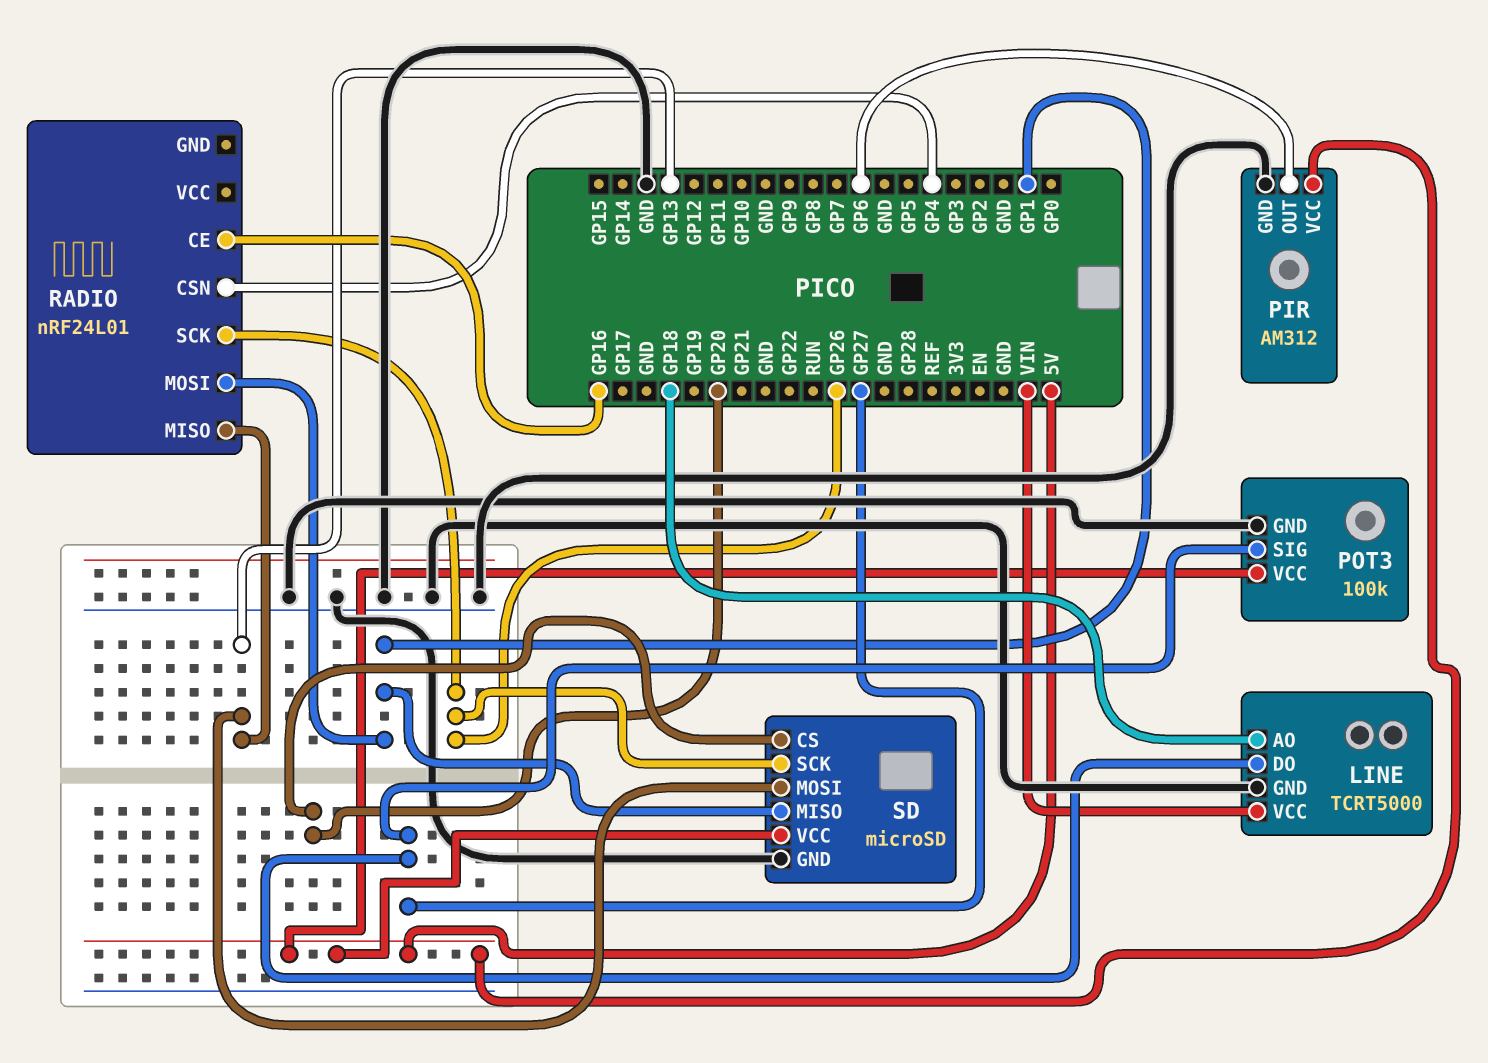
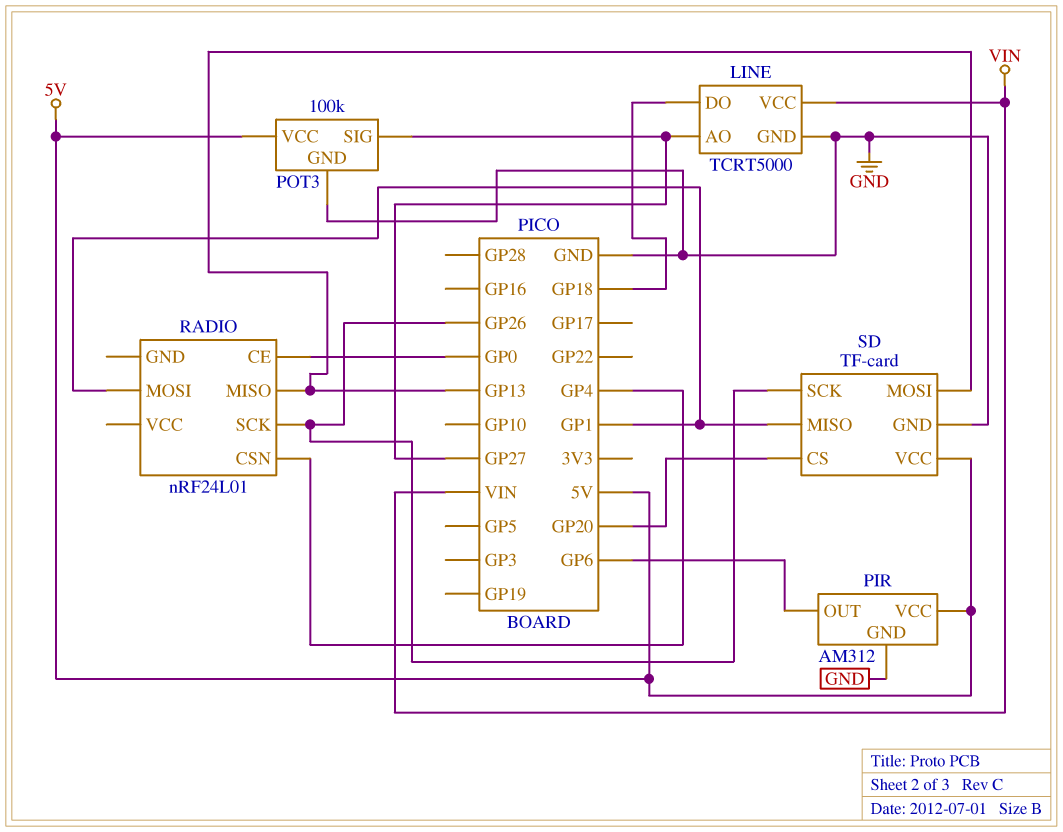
LINE pin AO: GP18 -> GP27
LINE pin DO: GP27 -> GP18
RADIO pin CE: GP16 -> GP0
SD: microSD -> TF-card

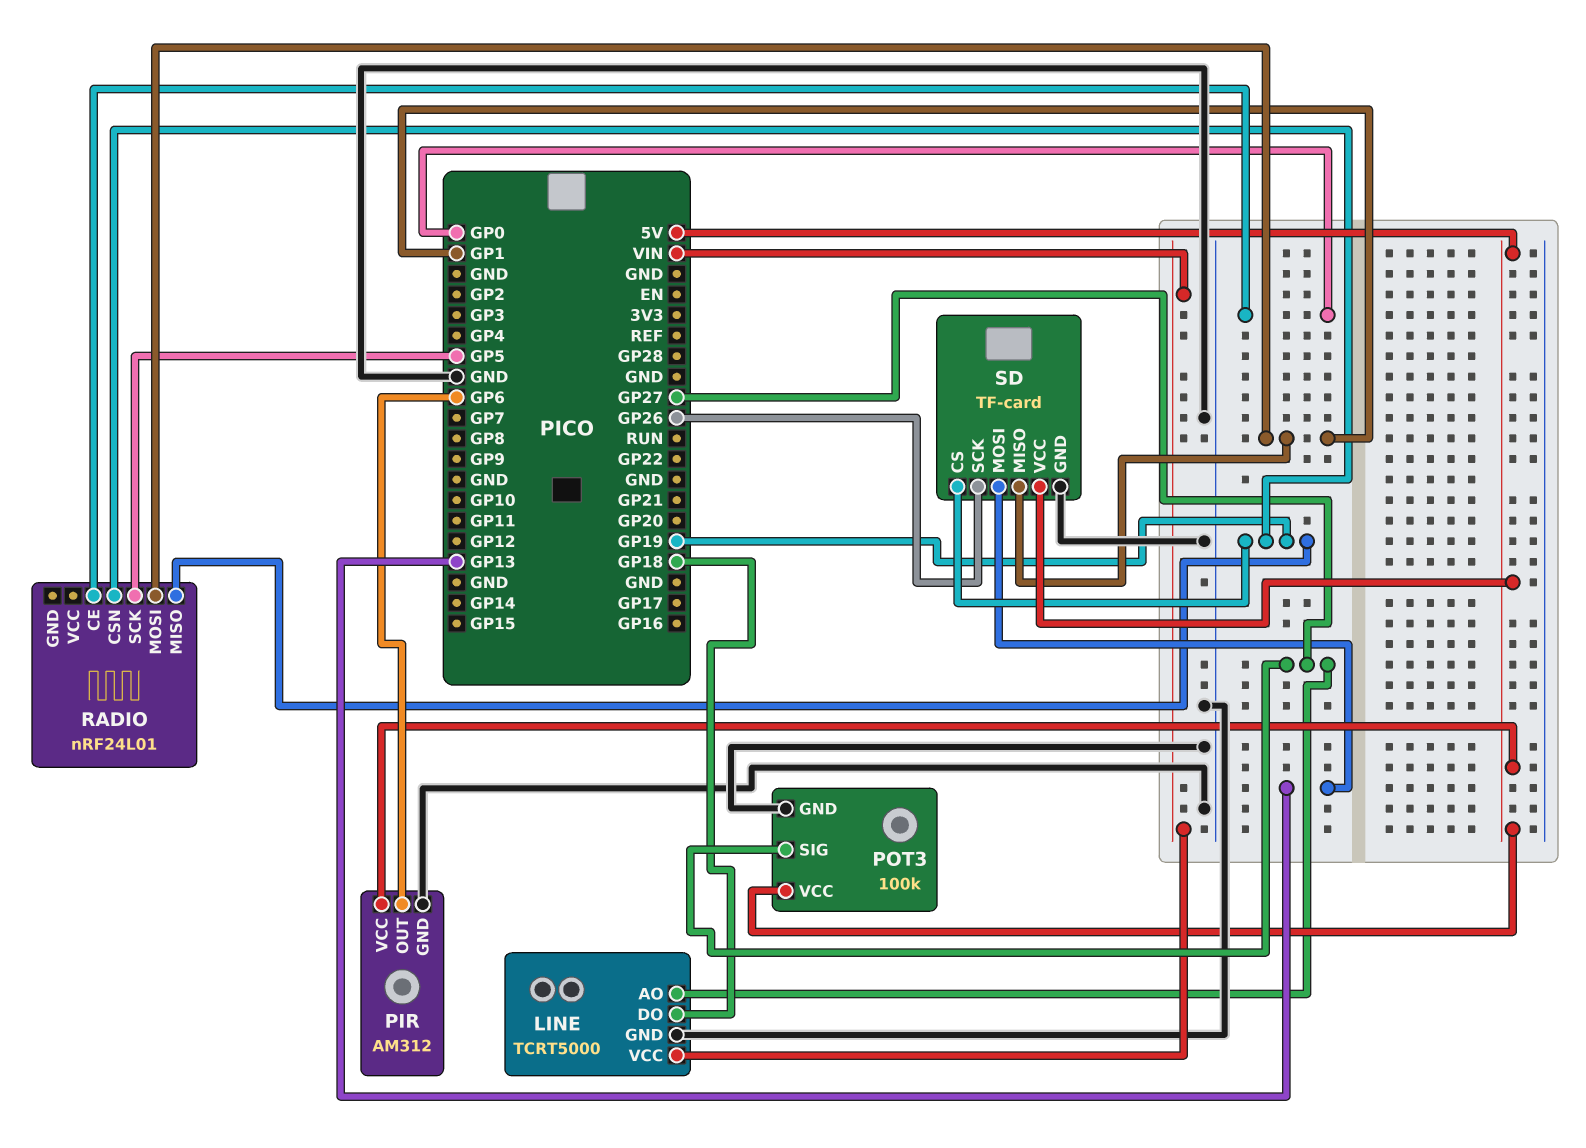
RADIO pin CSN: GP4 -> GP19
RADIO pin MISO: GP13 -> GP19
RADIO pin SCK: GP26 -> GP5
SD pin CS: GP20 -> GP19

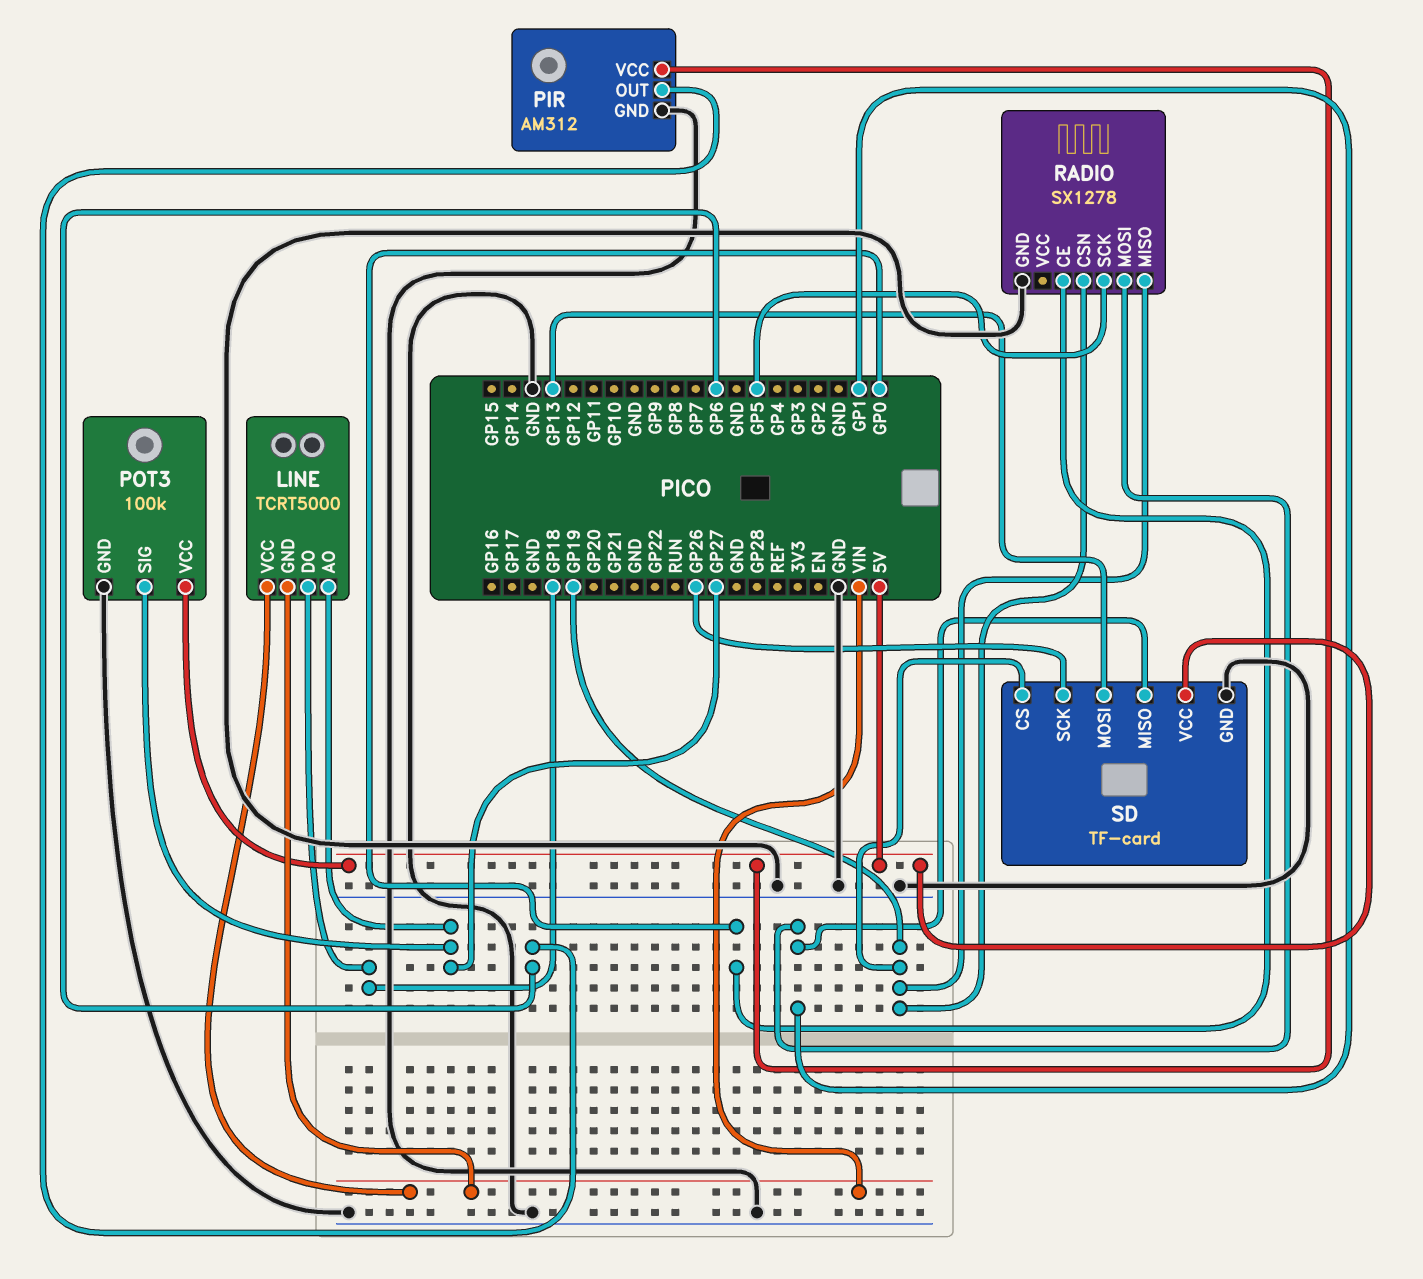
LINE pin GND: GND -> VIN
RADIO: nRF24L01 -> SX1278
RADIO pin GND: none -> GND

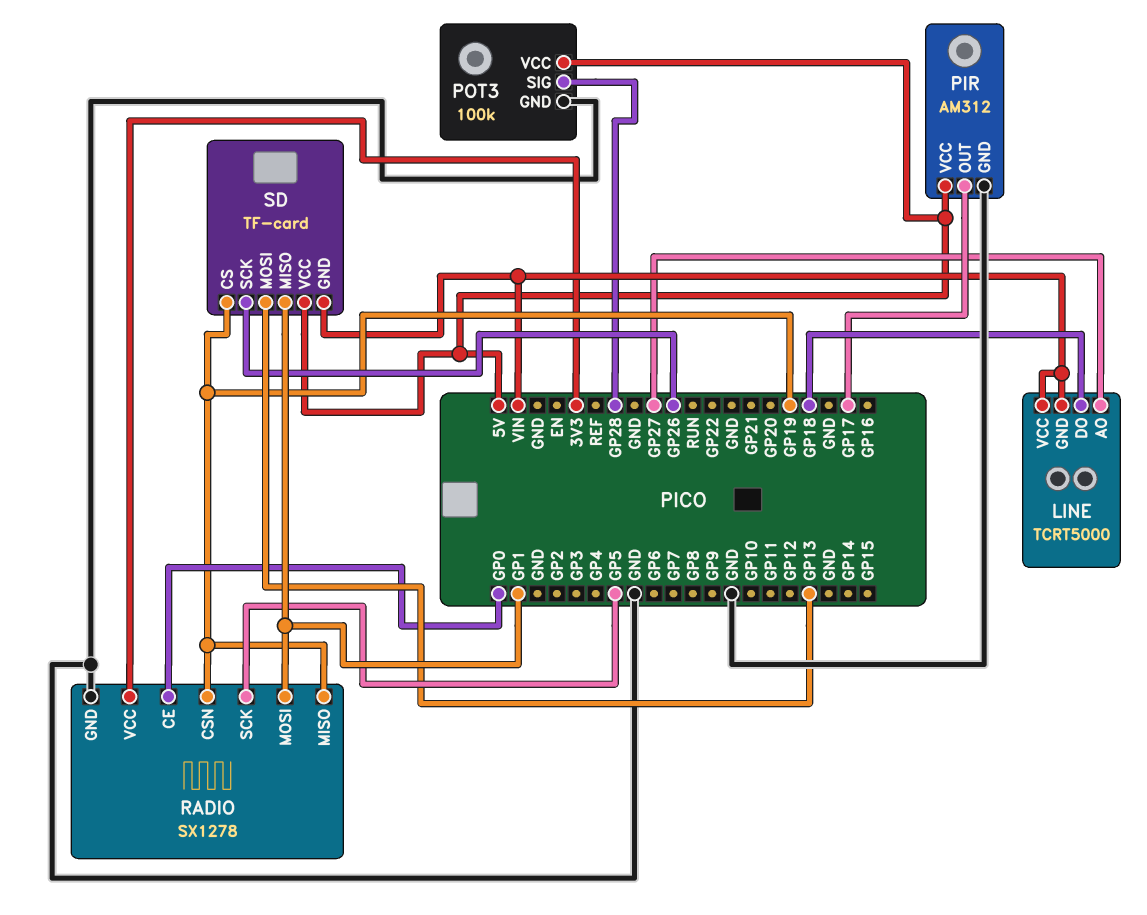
PIR pin OUT: GP6 -> GP17
POT3 pin SIG: GP27 -> GP28
RADIO pin VCC: none -> 3V3
SD pin GND: GND -> VIN

